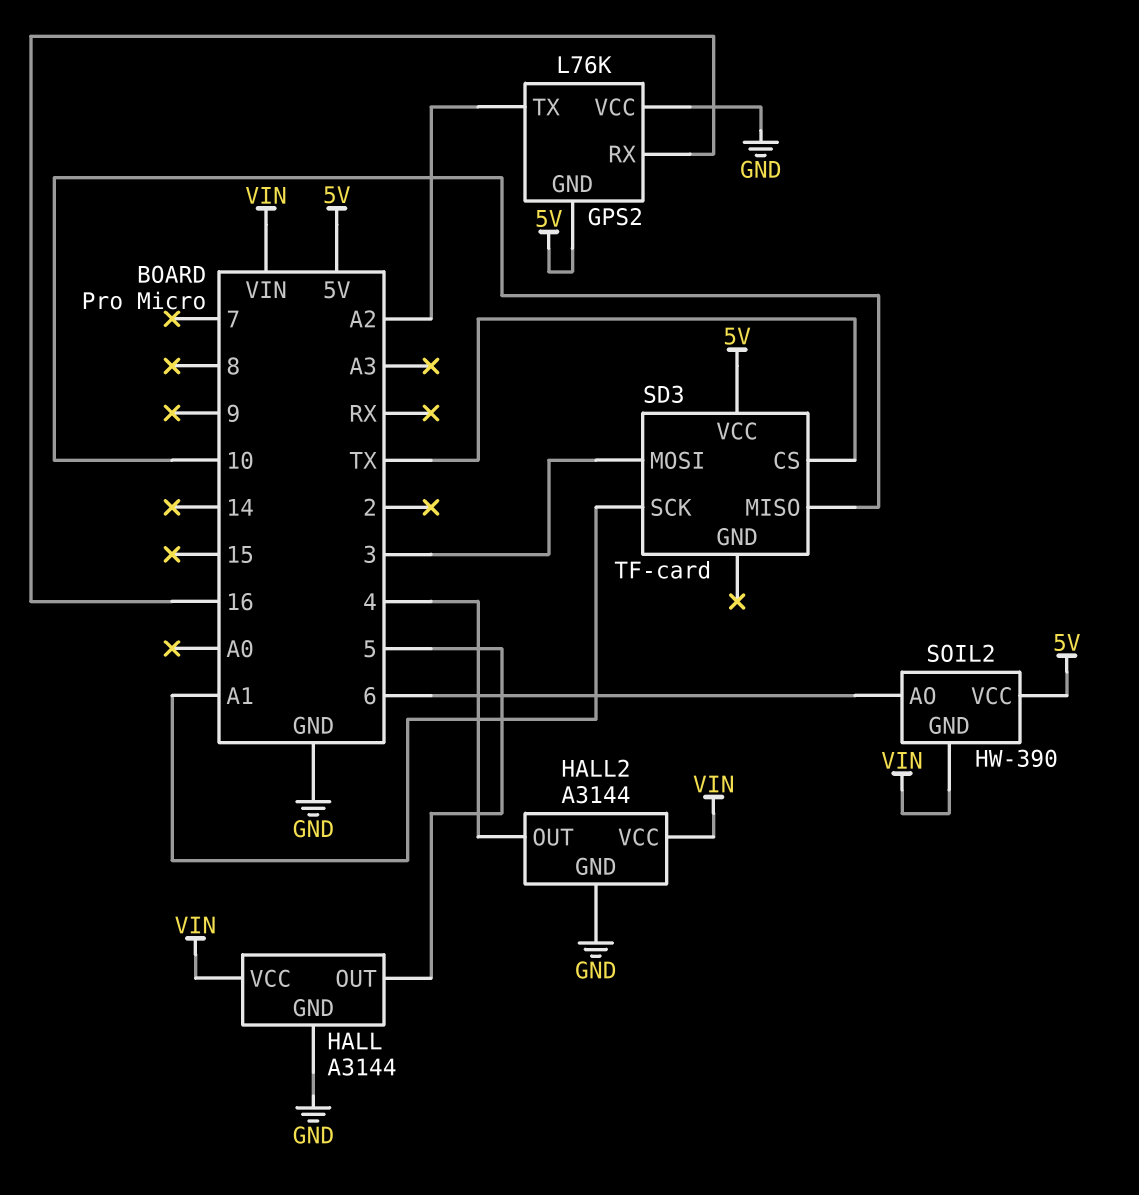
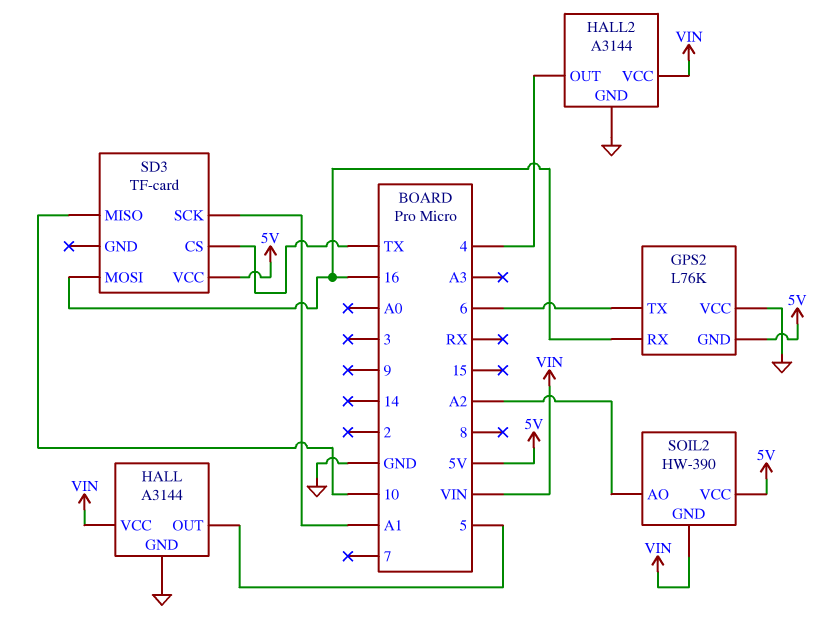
GPS2 pin TX: A2 -> 6
SD3 pin MOSI: 3 -> 16
SOIL2 pin AO: 6 -> A2

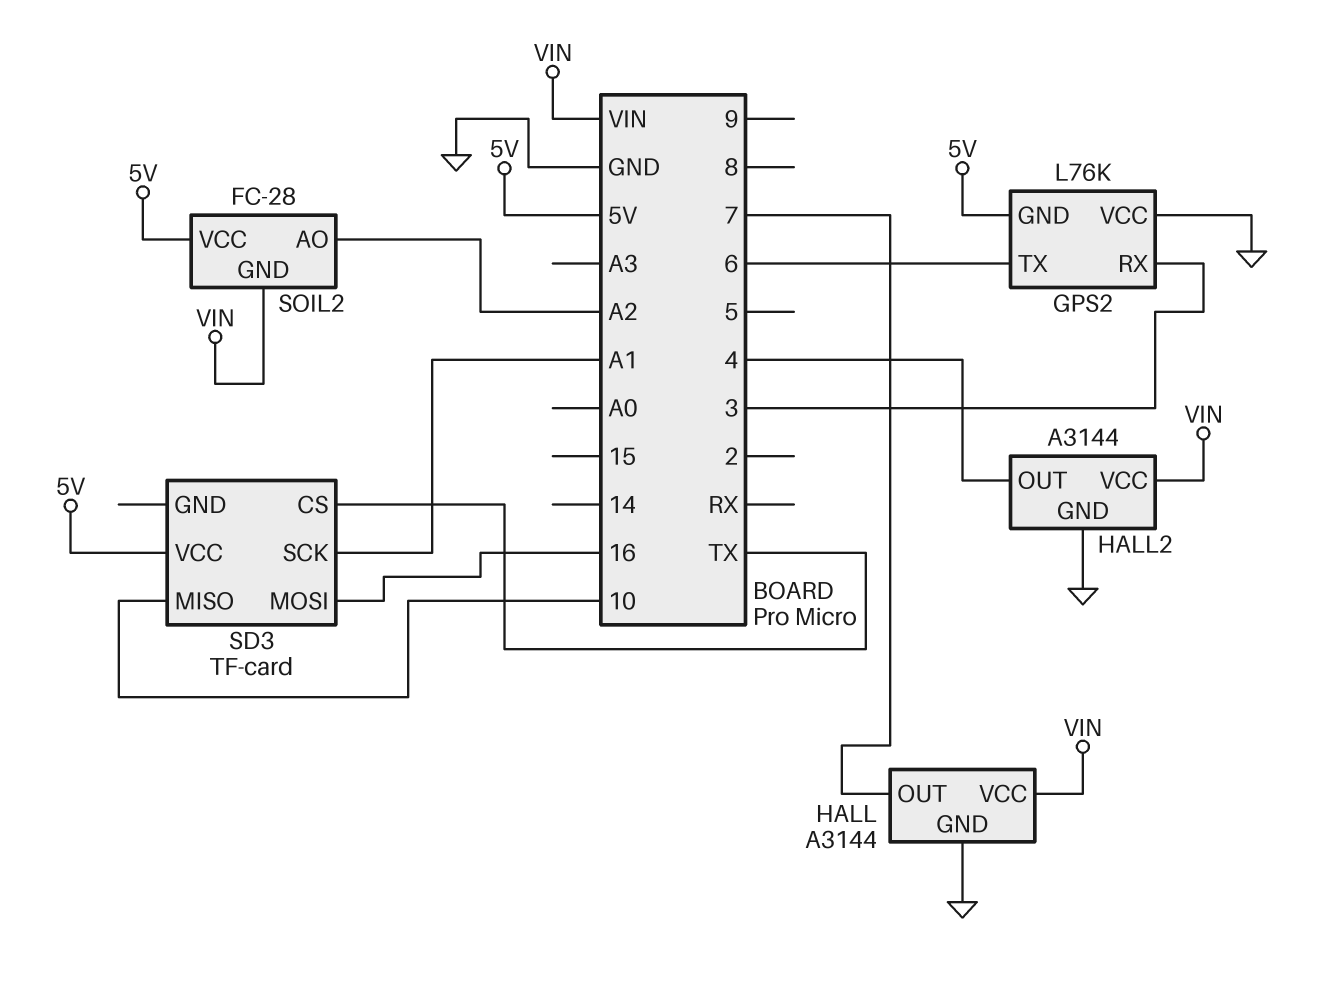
GPS2 pin RX: 16 -> 3
HALL pin OUT: 5 -> 7
SOIL2: HW-390 -> FC-28

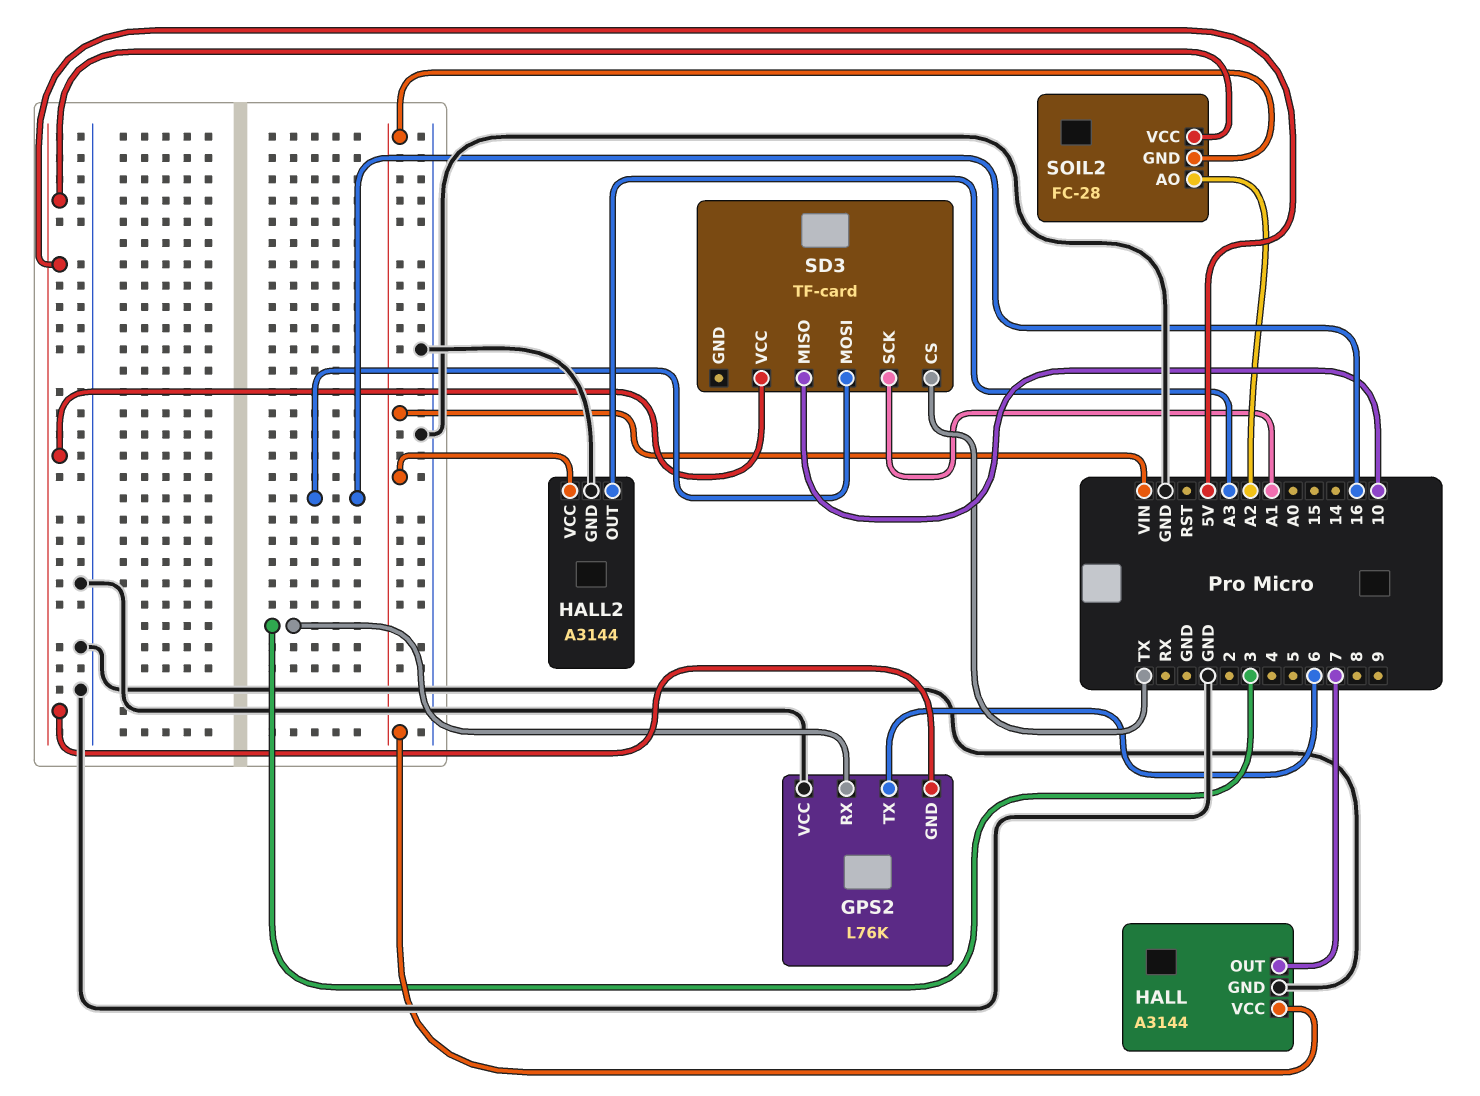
HALL2 pin OUT: 4 -> A3

